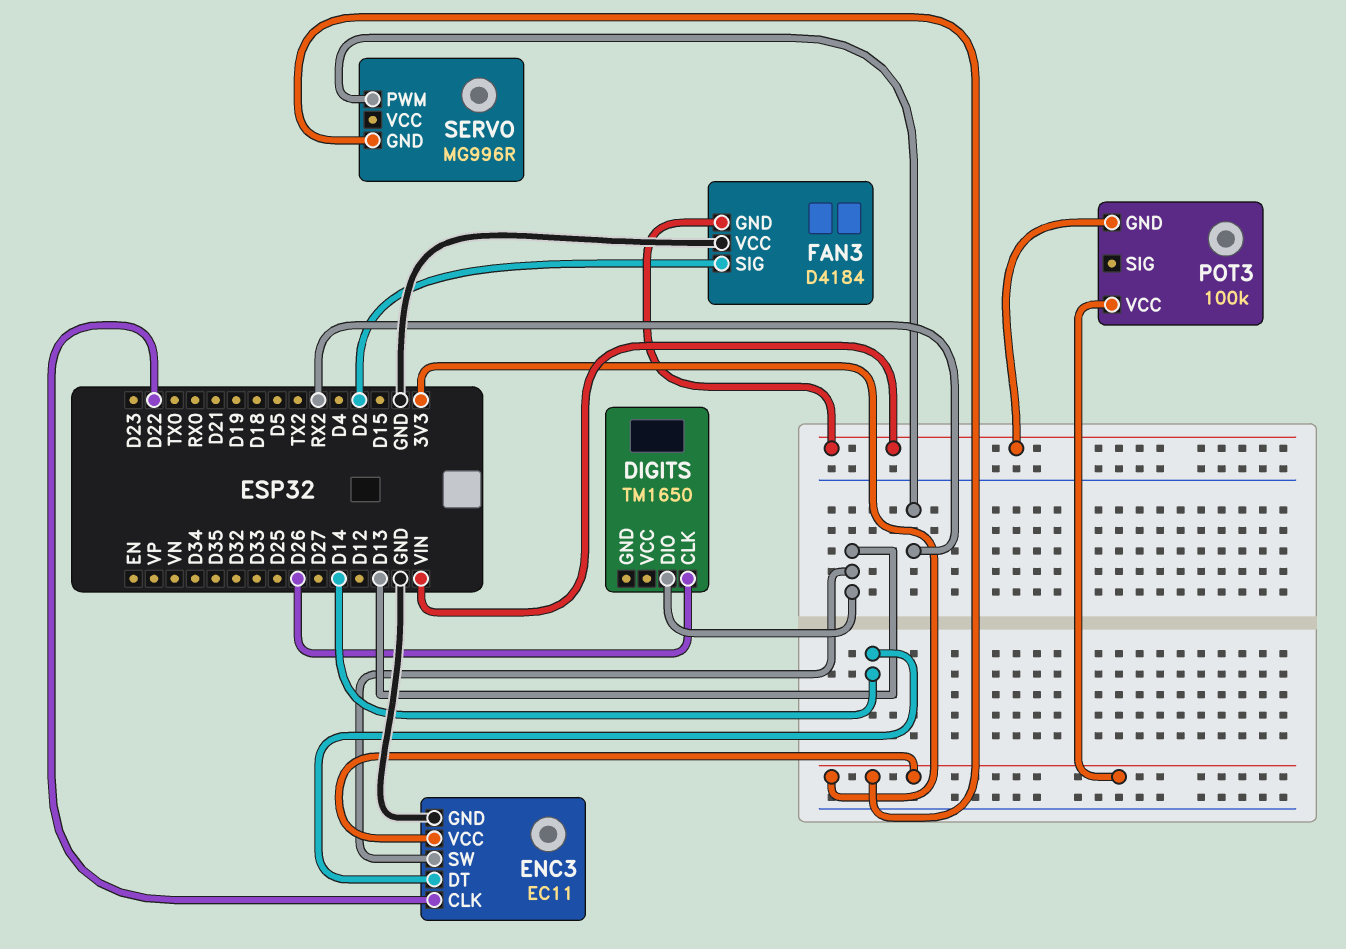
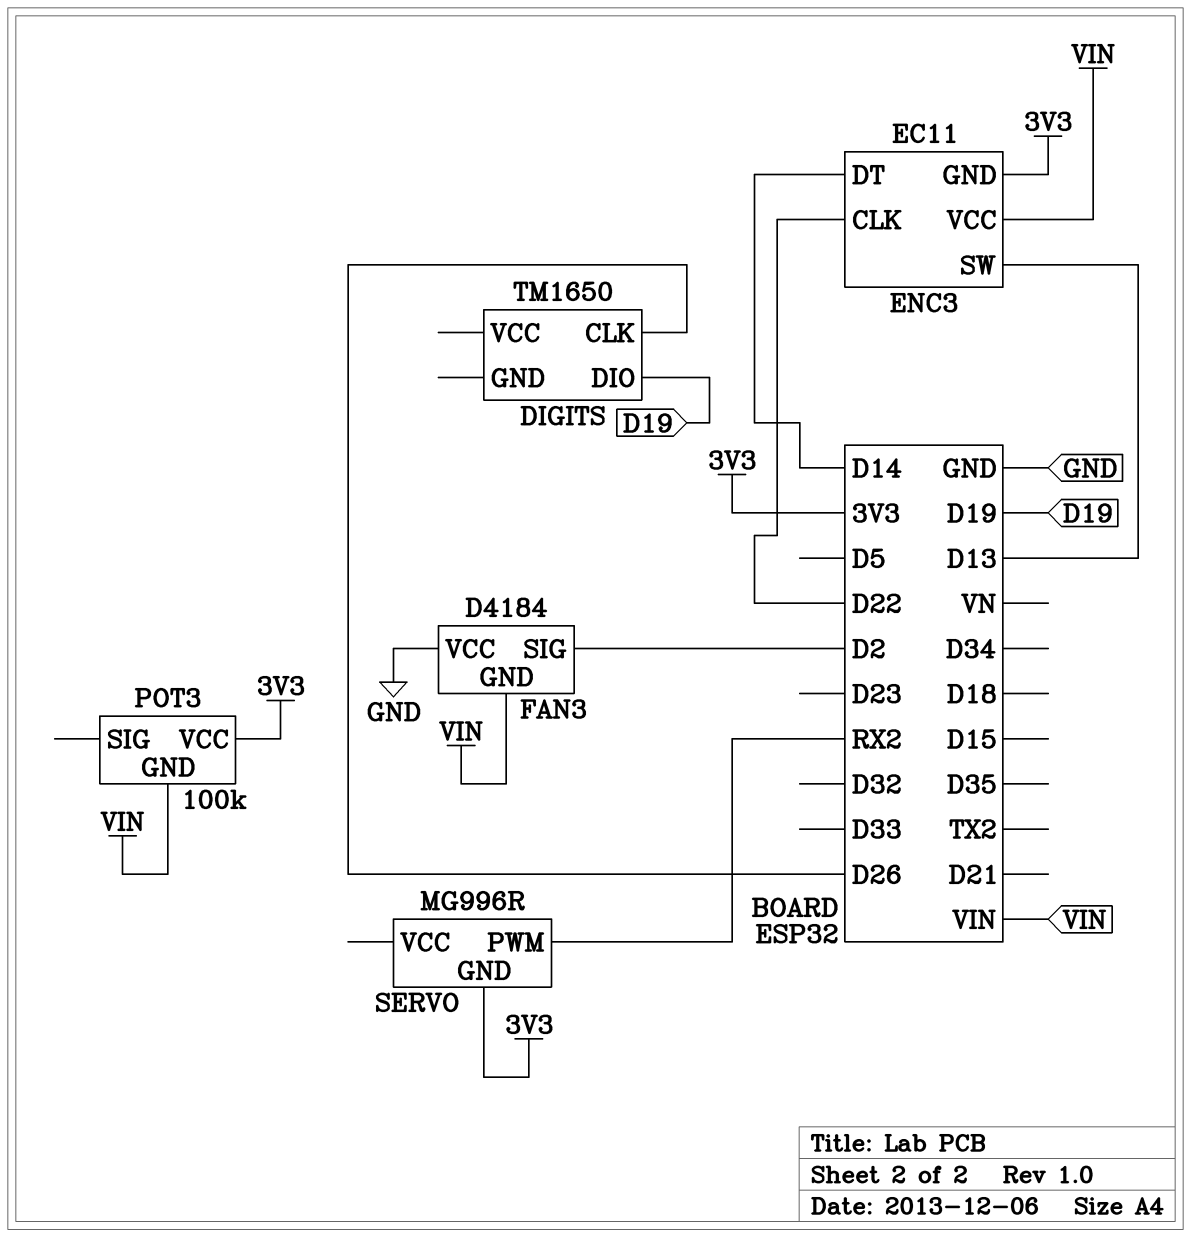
DIGITS pin DIO: D13 -> D19
ENC3 pin GND: GND -> 3V3
ENC3 pin VCC: 3V3 -> VIN

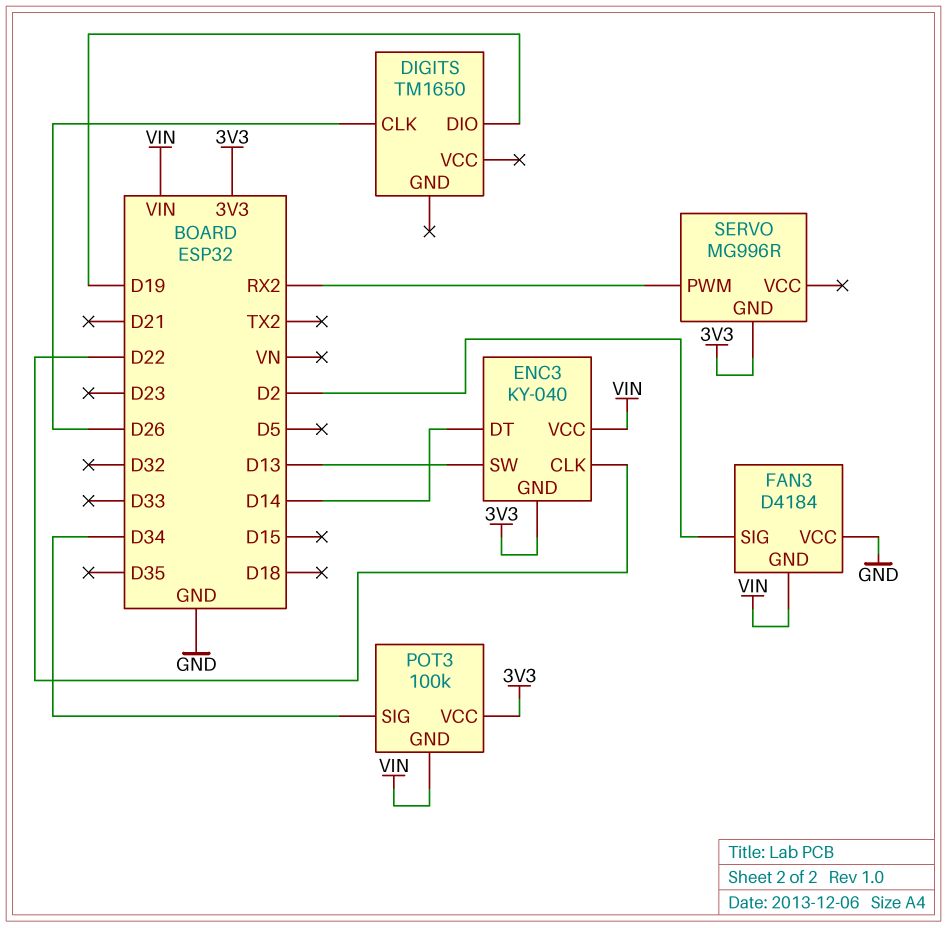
ENC3: EC11 -> KY-040
POT3 pin SIG: none -> D34

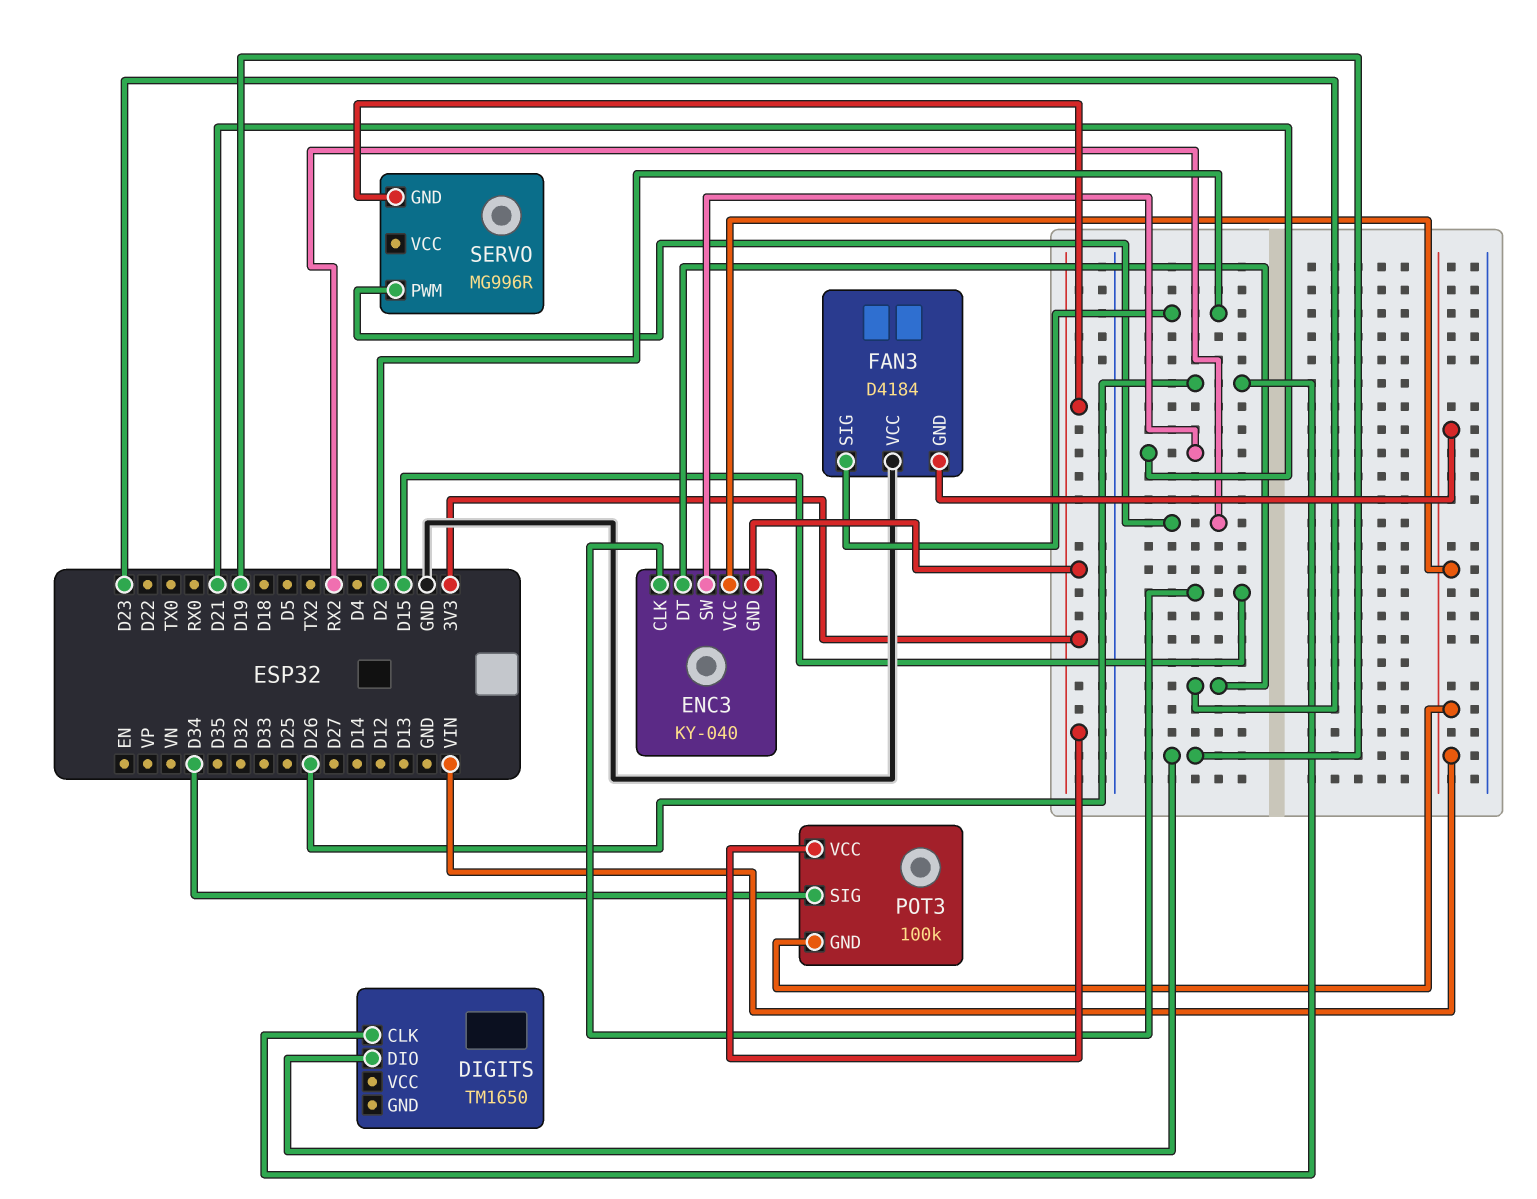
ENC3 pin CLK: D22 -> D15
ENC3 pin DT: D14 -> D23
ENC3 pin SW: D13 -> D21

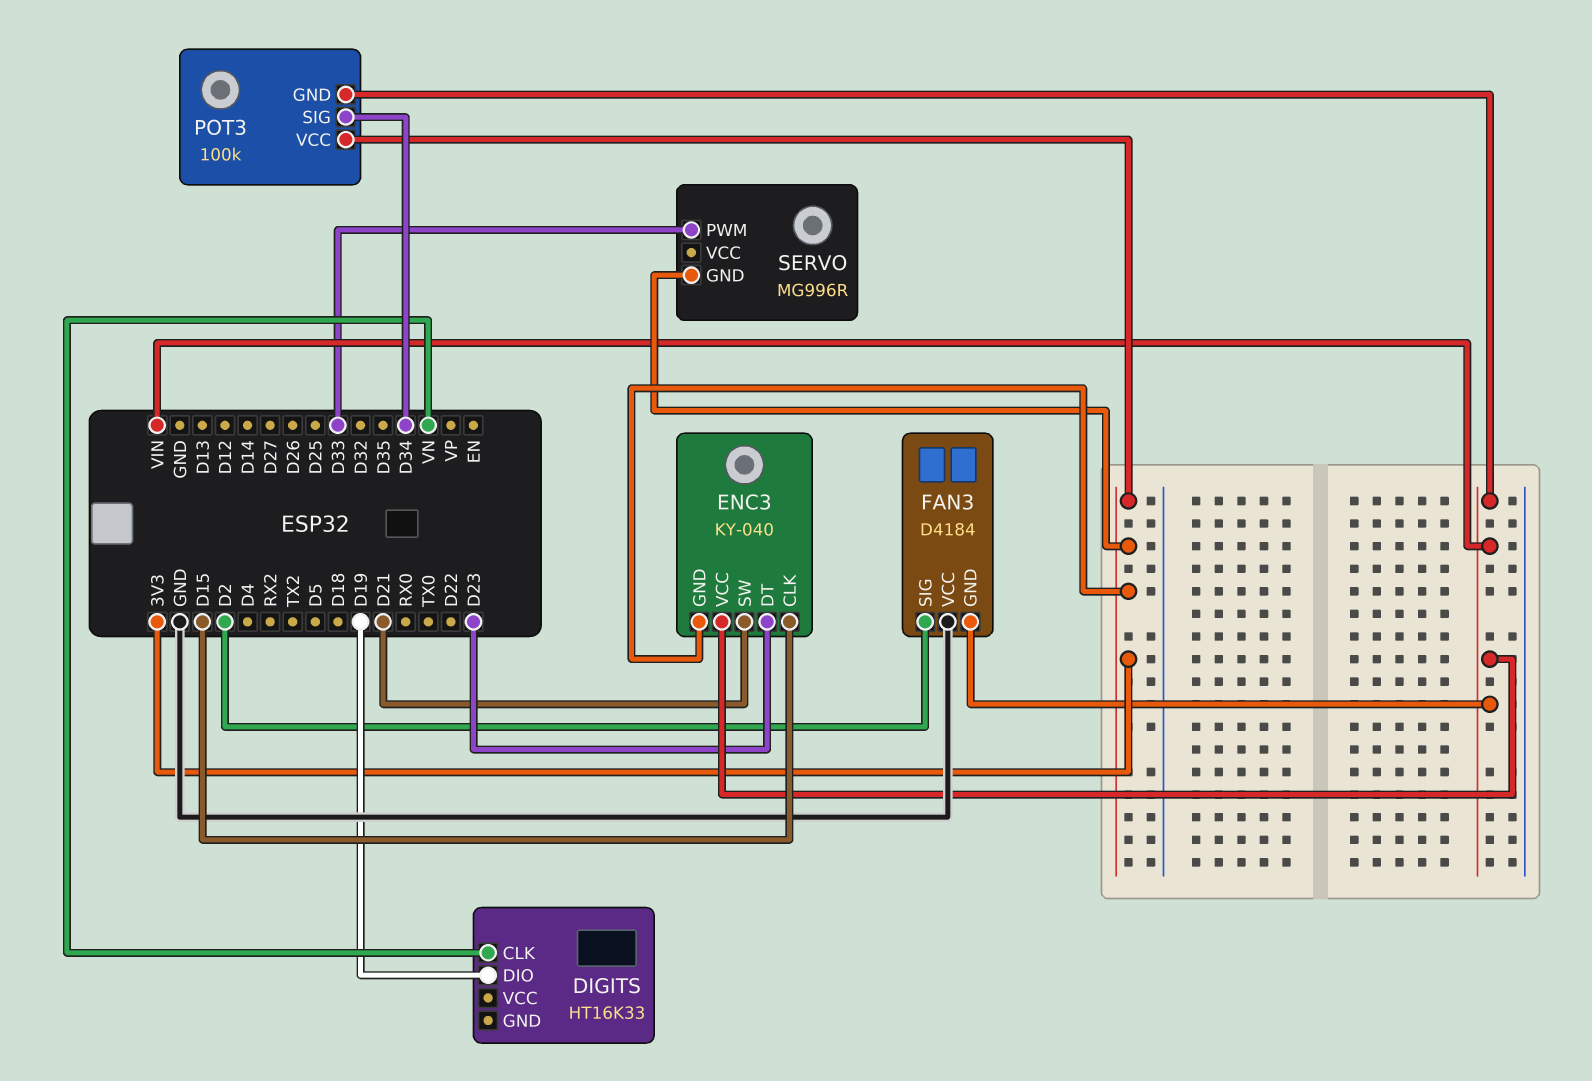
DIGITS: TM1650 -> HT16K33
DIGITS pin CLK: D26 -> VN
SERVO pin PWM: RX2 -> D33

